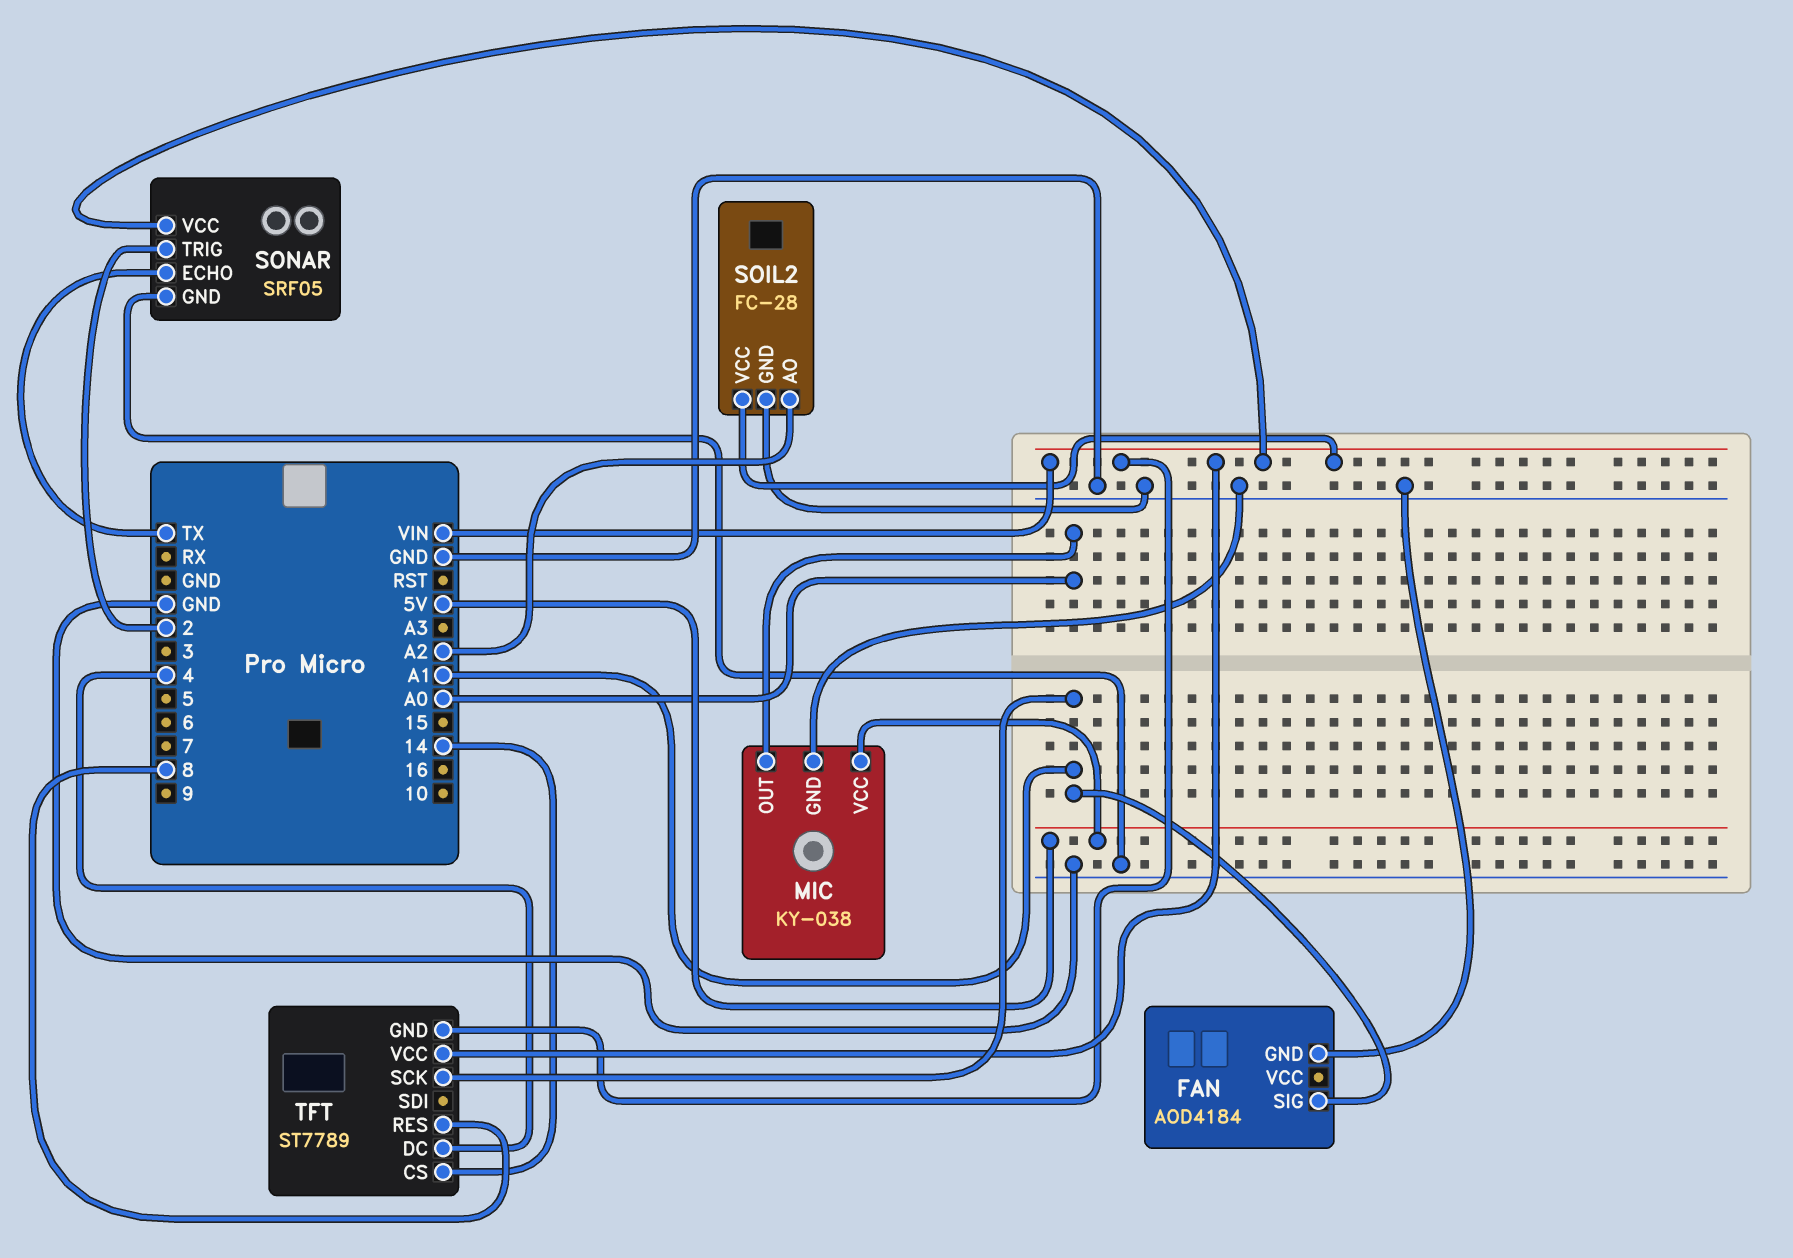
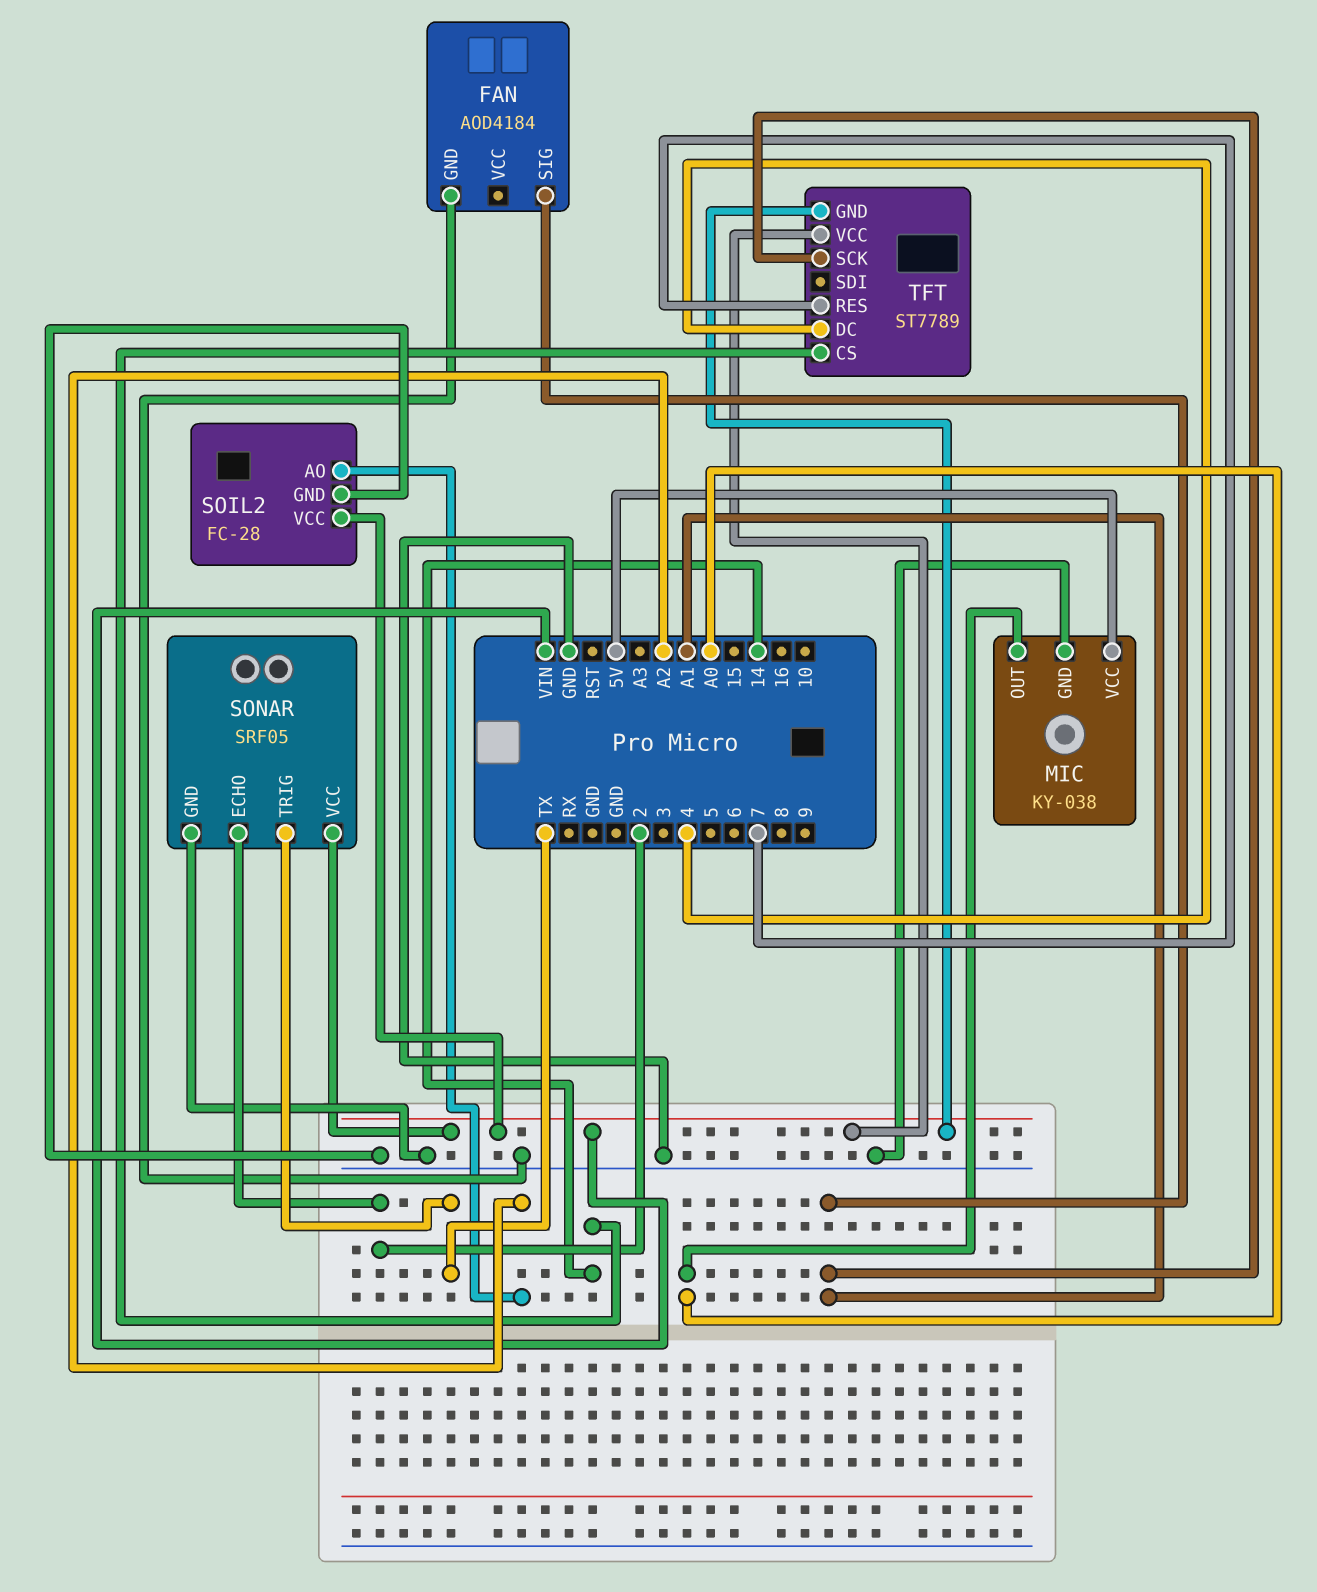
SONAR pin ECHO: TX -> 2
SONAR pin TRIG: 2 -> TX
TFT pin RES: 8 -> 7

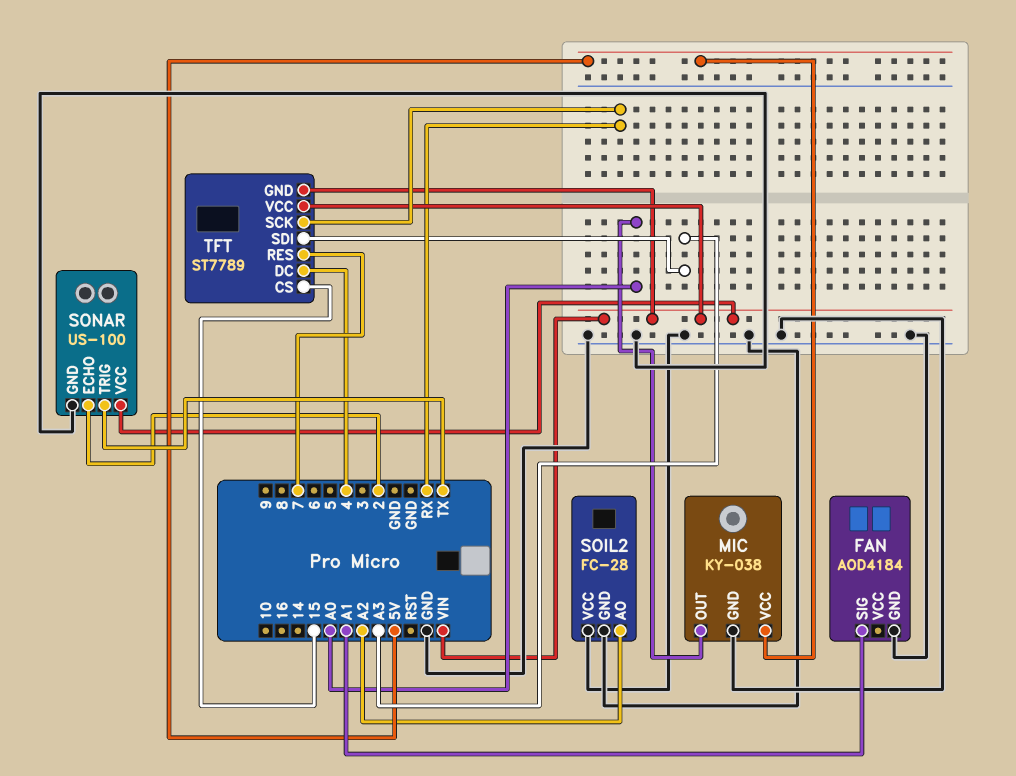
SOIL2 pin VCC: VIN -> GND
SONAR: SRF05 -> US-100
TFT pin CS: 14 -> 15
TFT pin SCK: A1 -> RX
TFT pin SDI: none -> A3

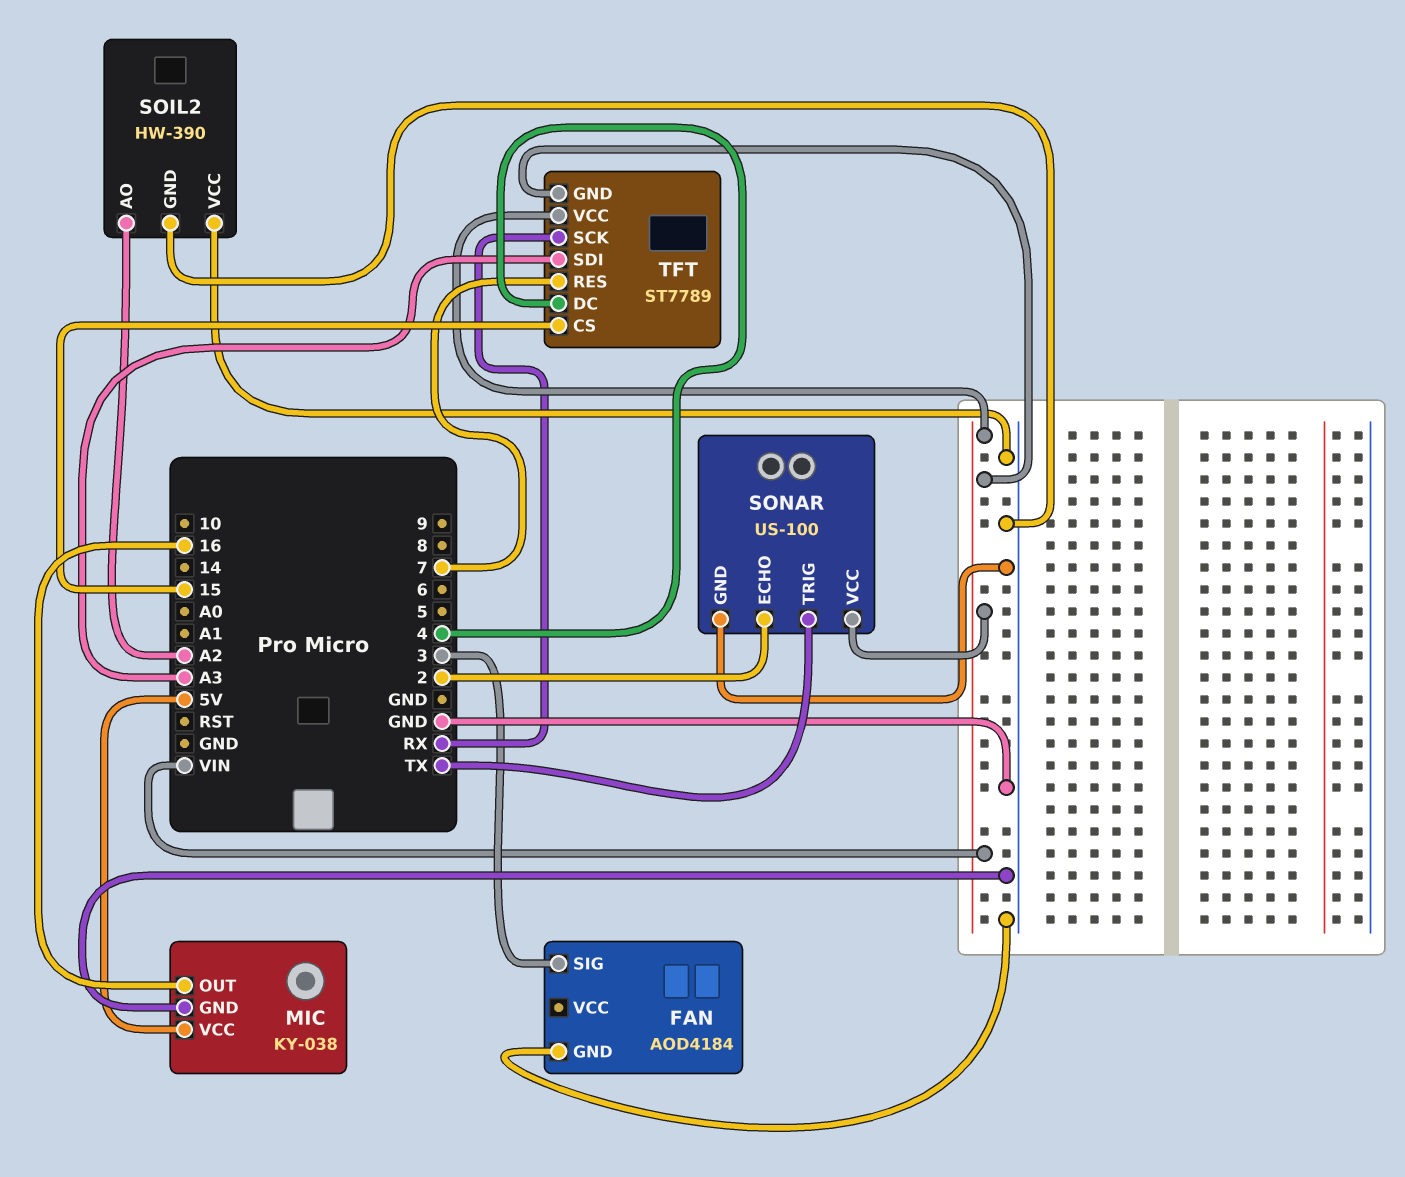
FAN pin SIG: A1 -> 3
MIC pin OUT: A0 -> 16
SOIL2: FC-28 -> HW-390

